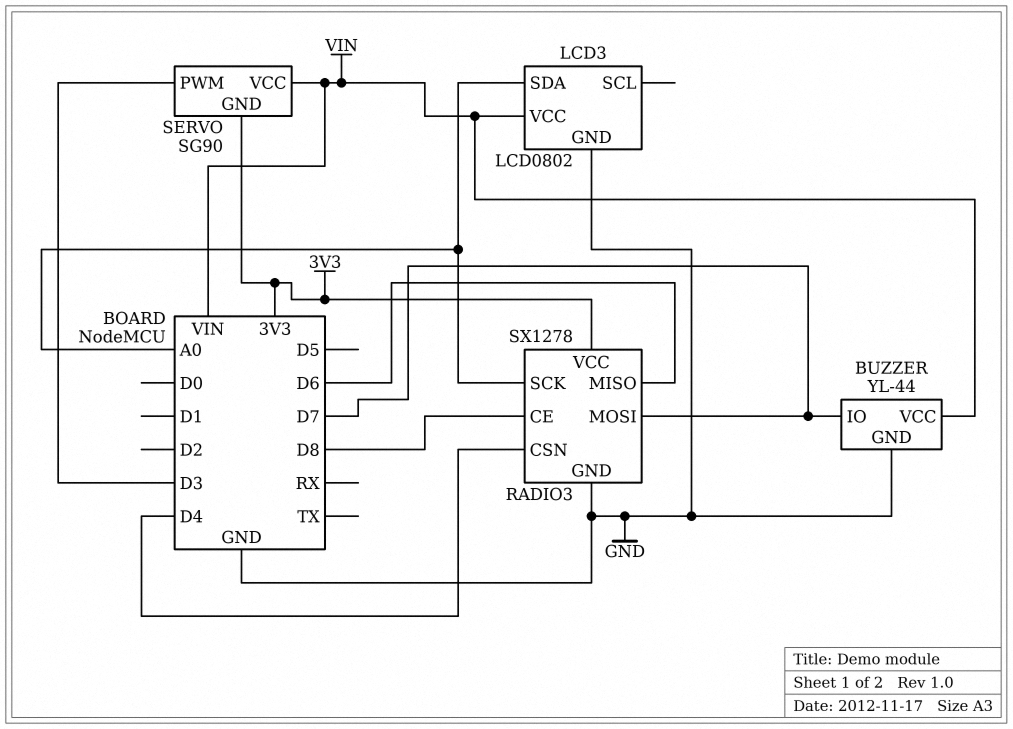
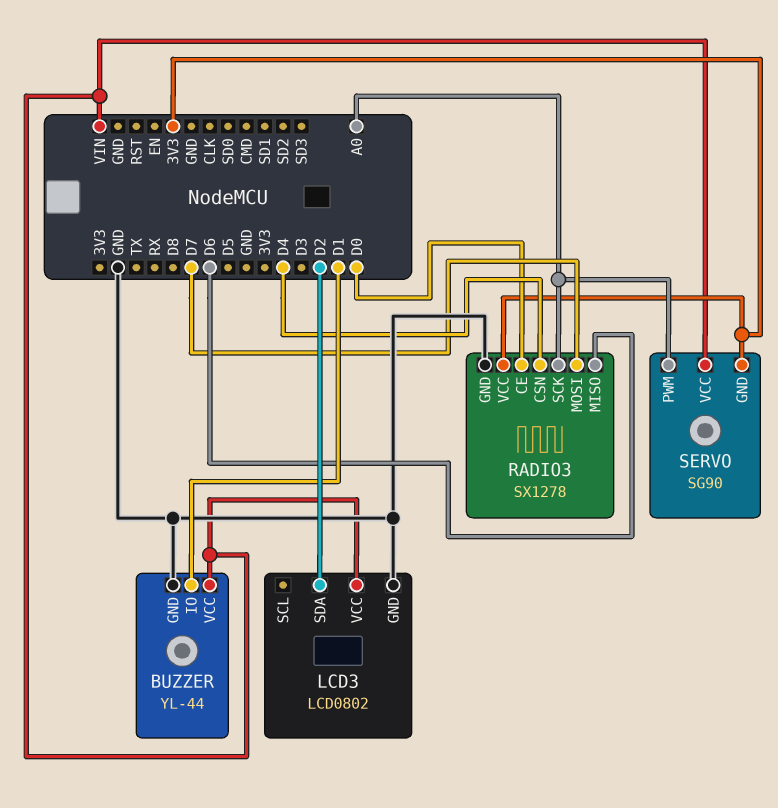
BUZZER pin IO: D7 -> D1
LCD3 pin SDA: A0 -> D2
RADIO3 pin CE: D8 -> D0
SERVO pin PWM: D3 -> A0

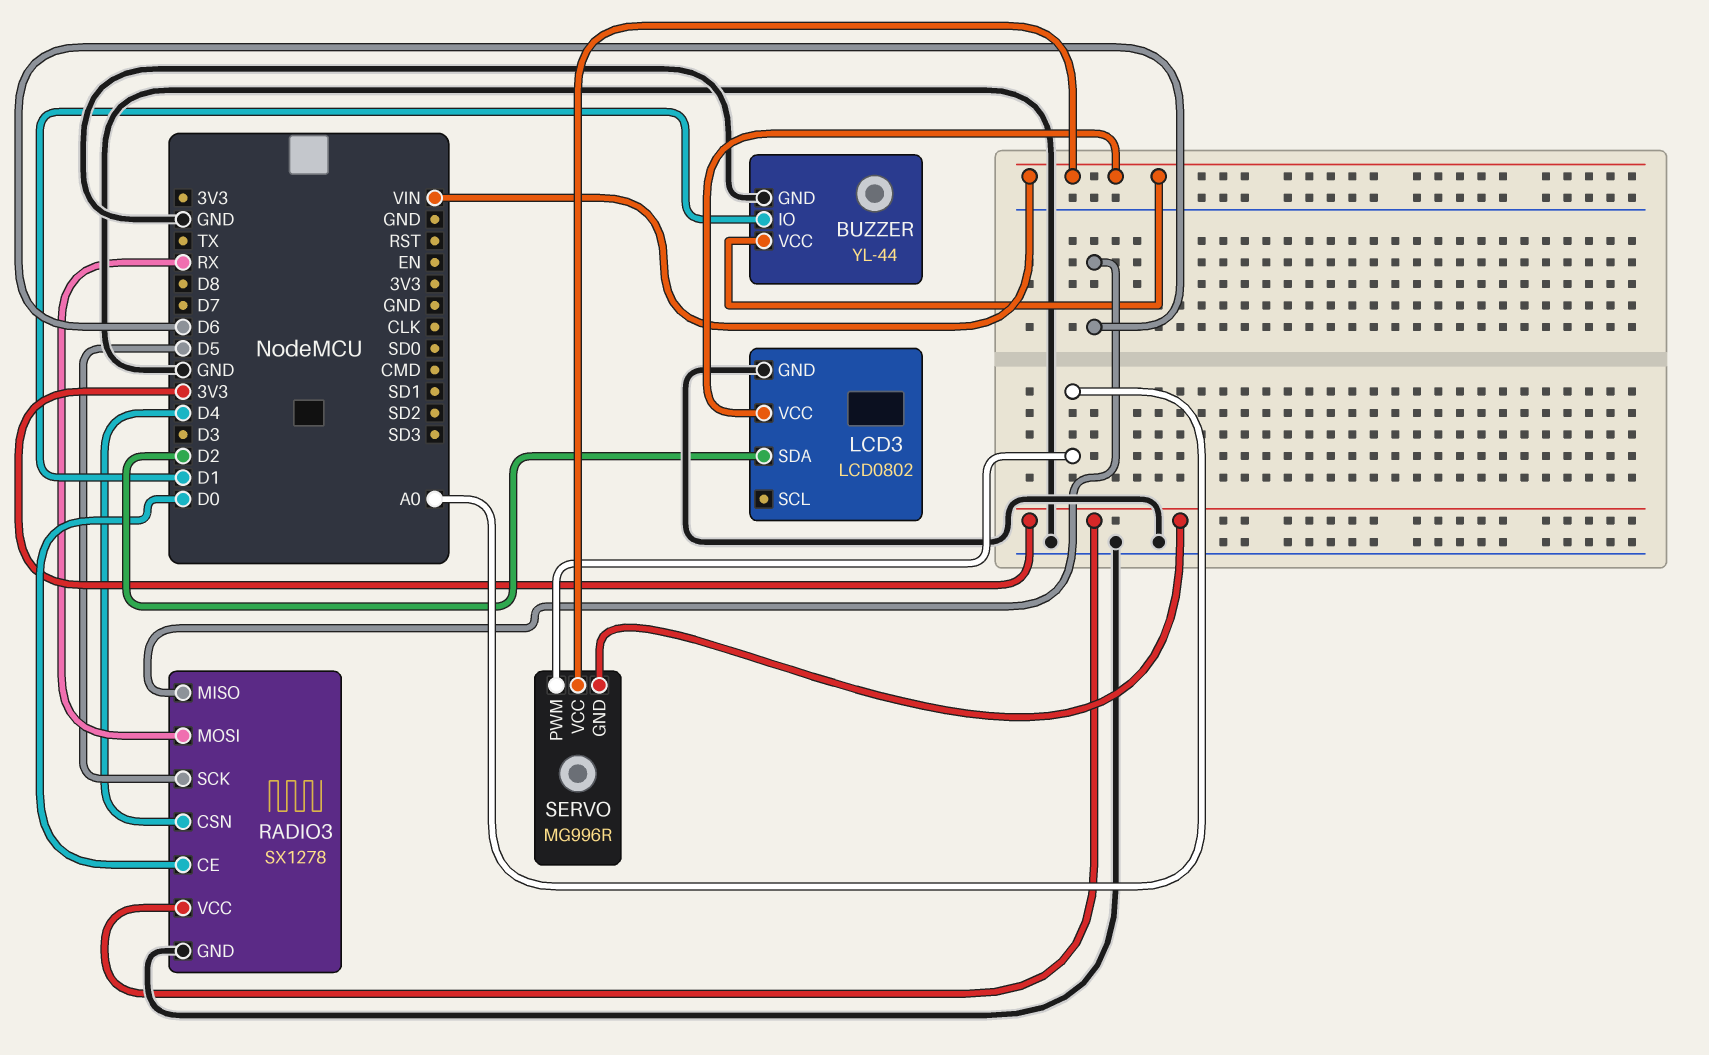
RADIO3 pin MOSI: D7 -> RX
RADIO3 pin SCK: A0 -> D5
SERVO: SG90 -> MG996R

